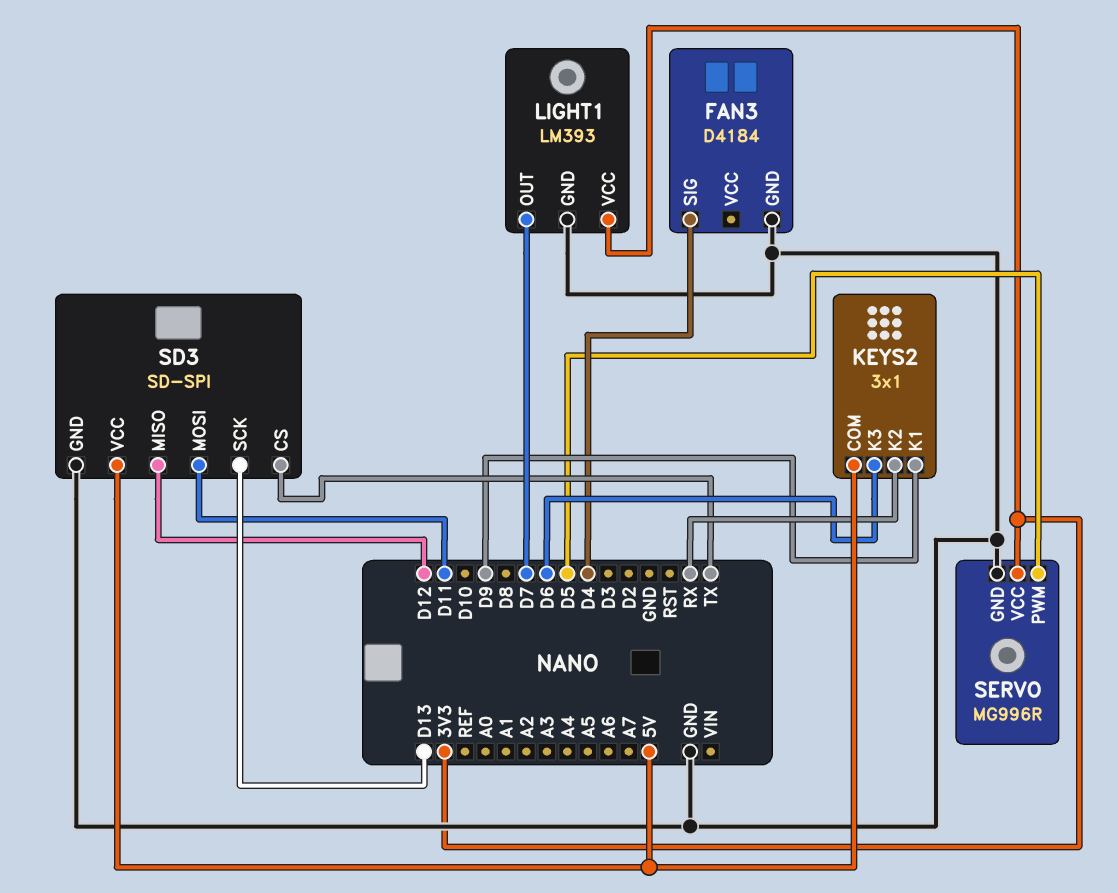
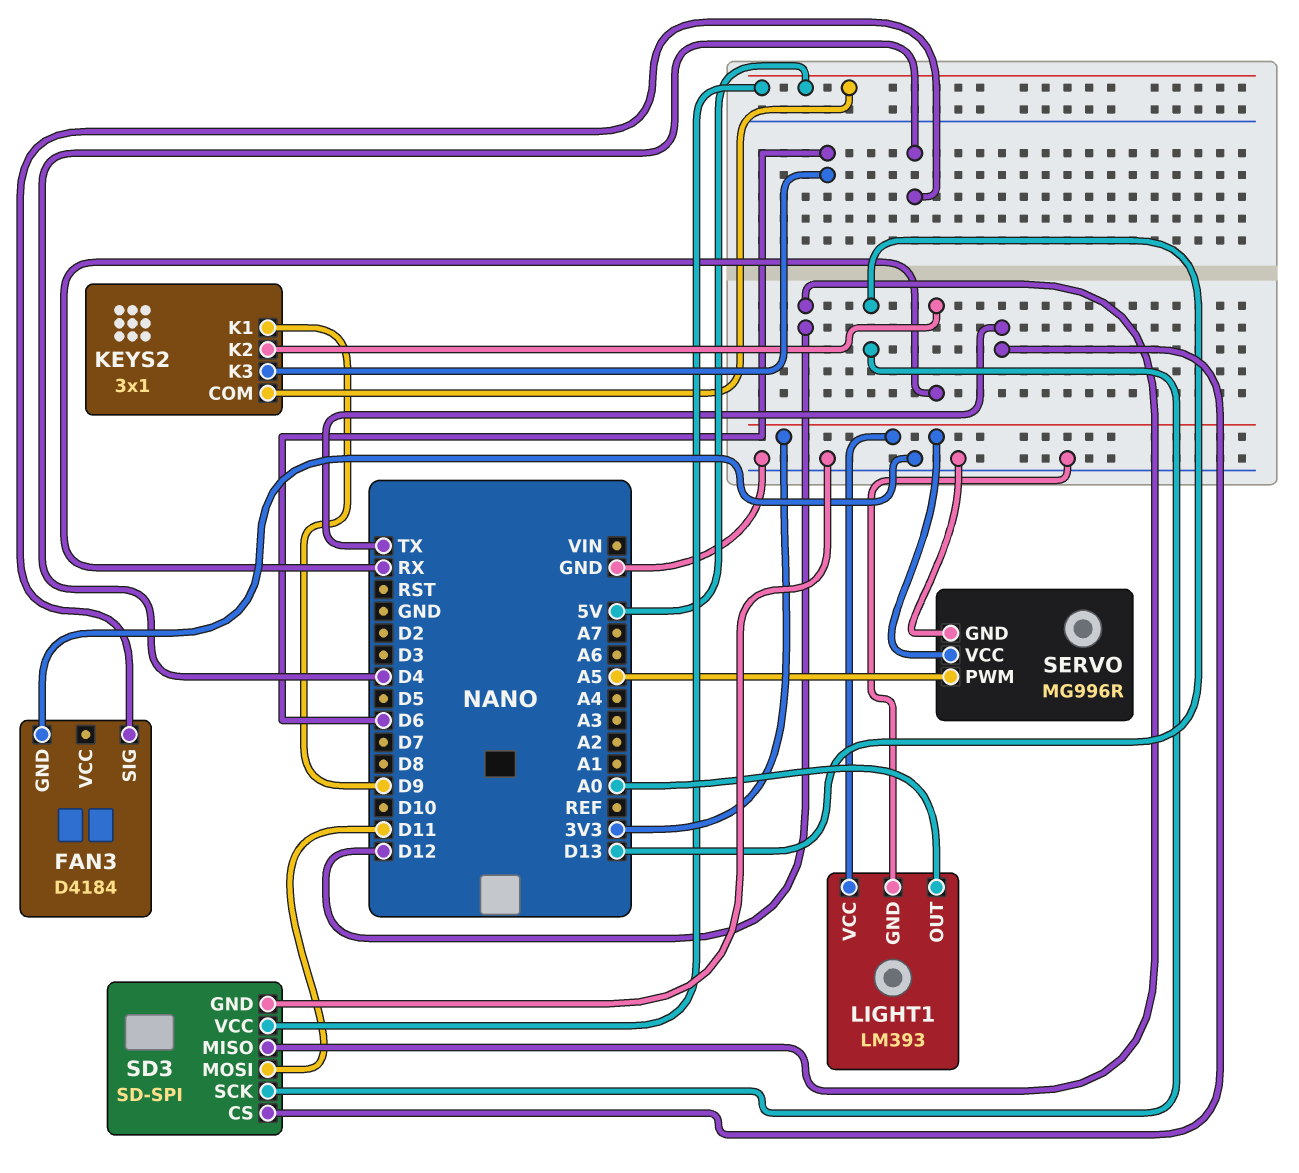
LIGHT1 pin OUT: D7 -> A0
SERVO pin PWM: D5 -> A5

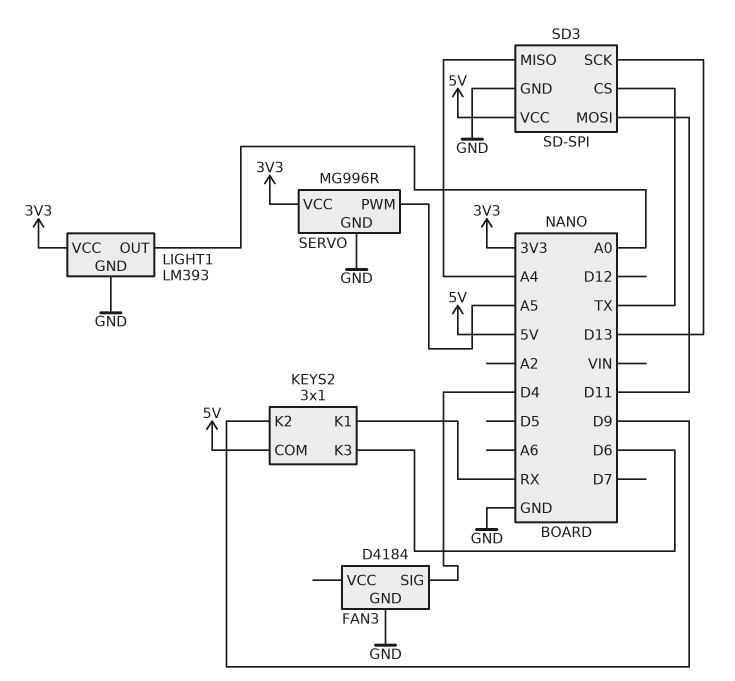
KEYS2 pin K1: D9 -> RX
KEYS2 pin K2: RX -> D9
SD3 pin MISO: D12 -> A4

